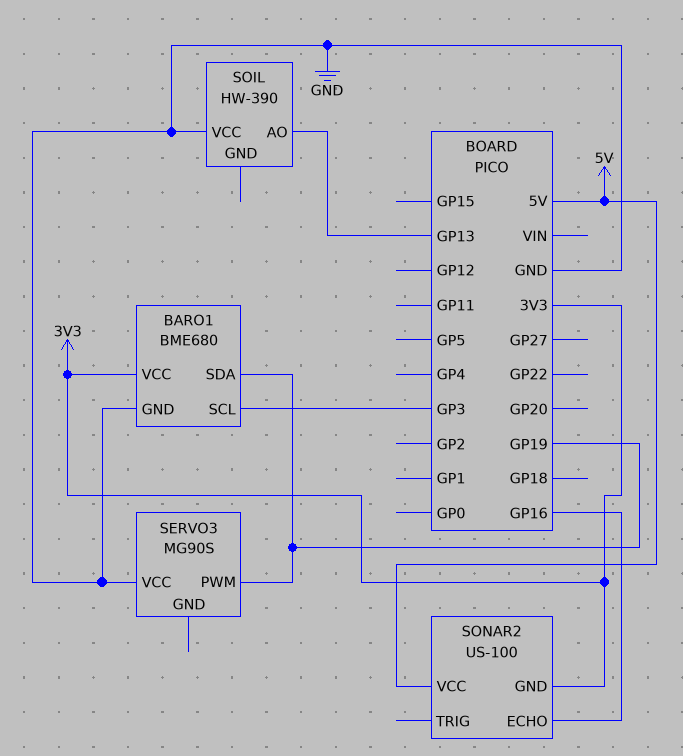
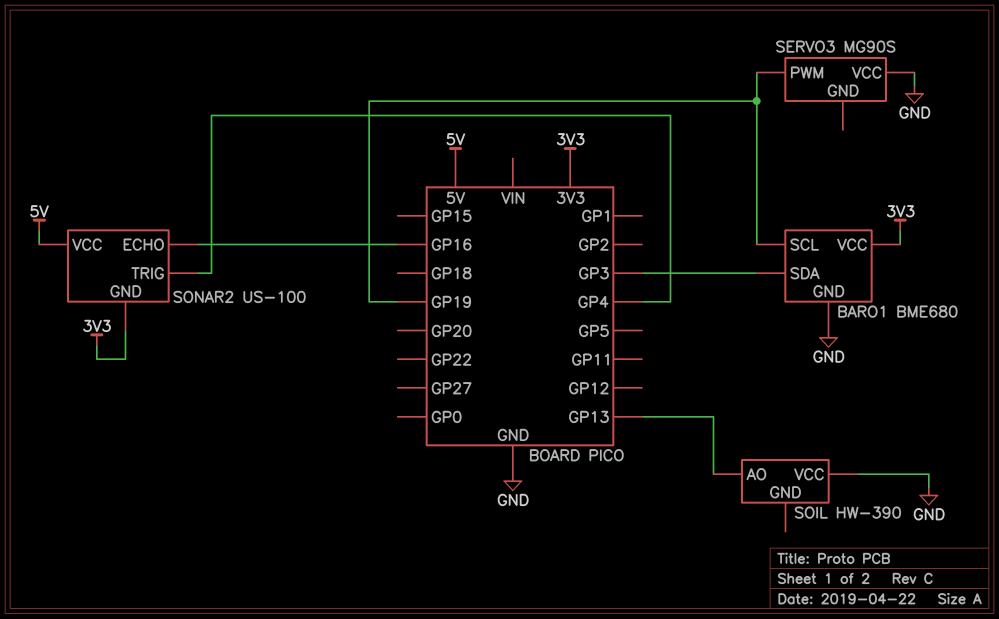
BARO1 pin SCL: GP3 -> GP19
BARO1 pin SDA: GP19 -> GP3
SONAR2 pin TRIG: none -> GP4

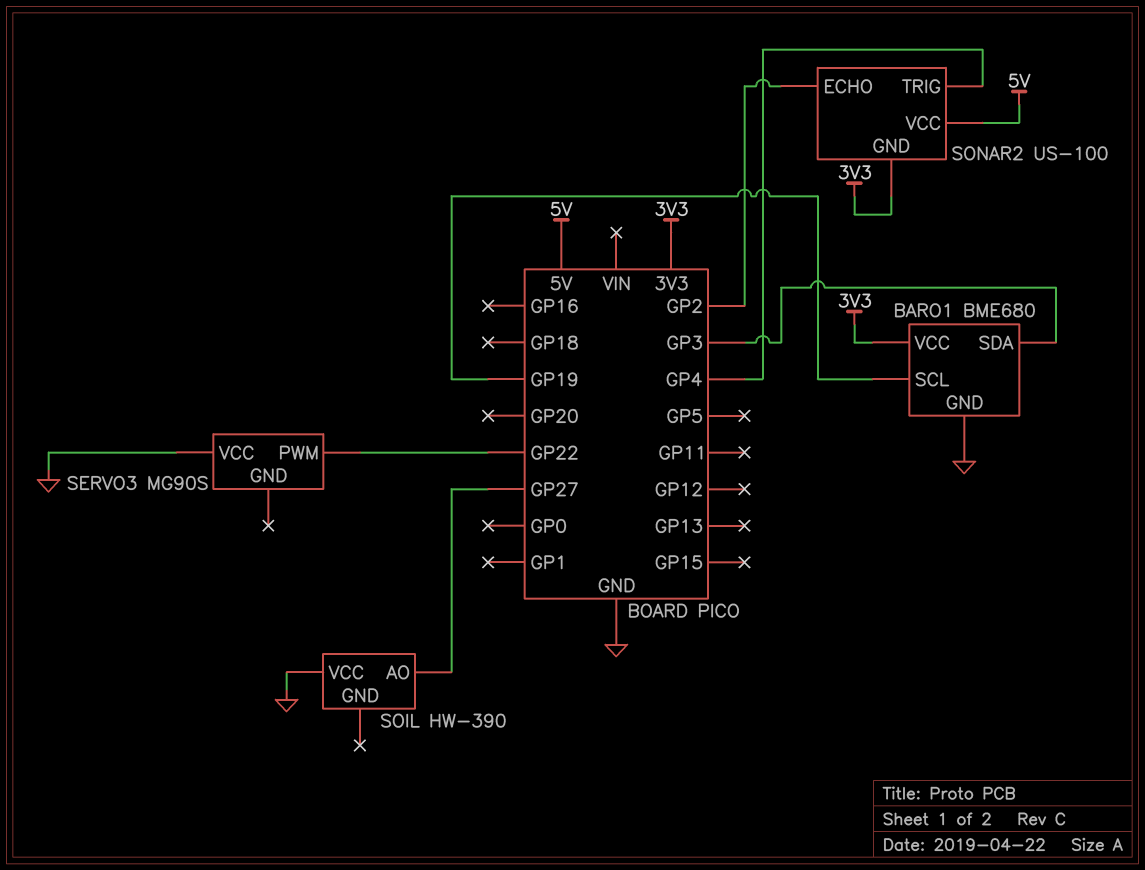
SERVO3 pin PWM: GP19 -> GP22
SOIL pin AO: GP13 -> GP27
SONAR2 pin ECHO: GP16 -> GP2

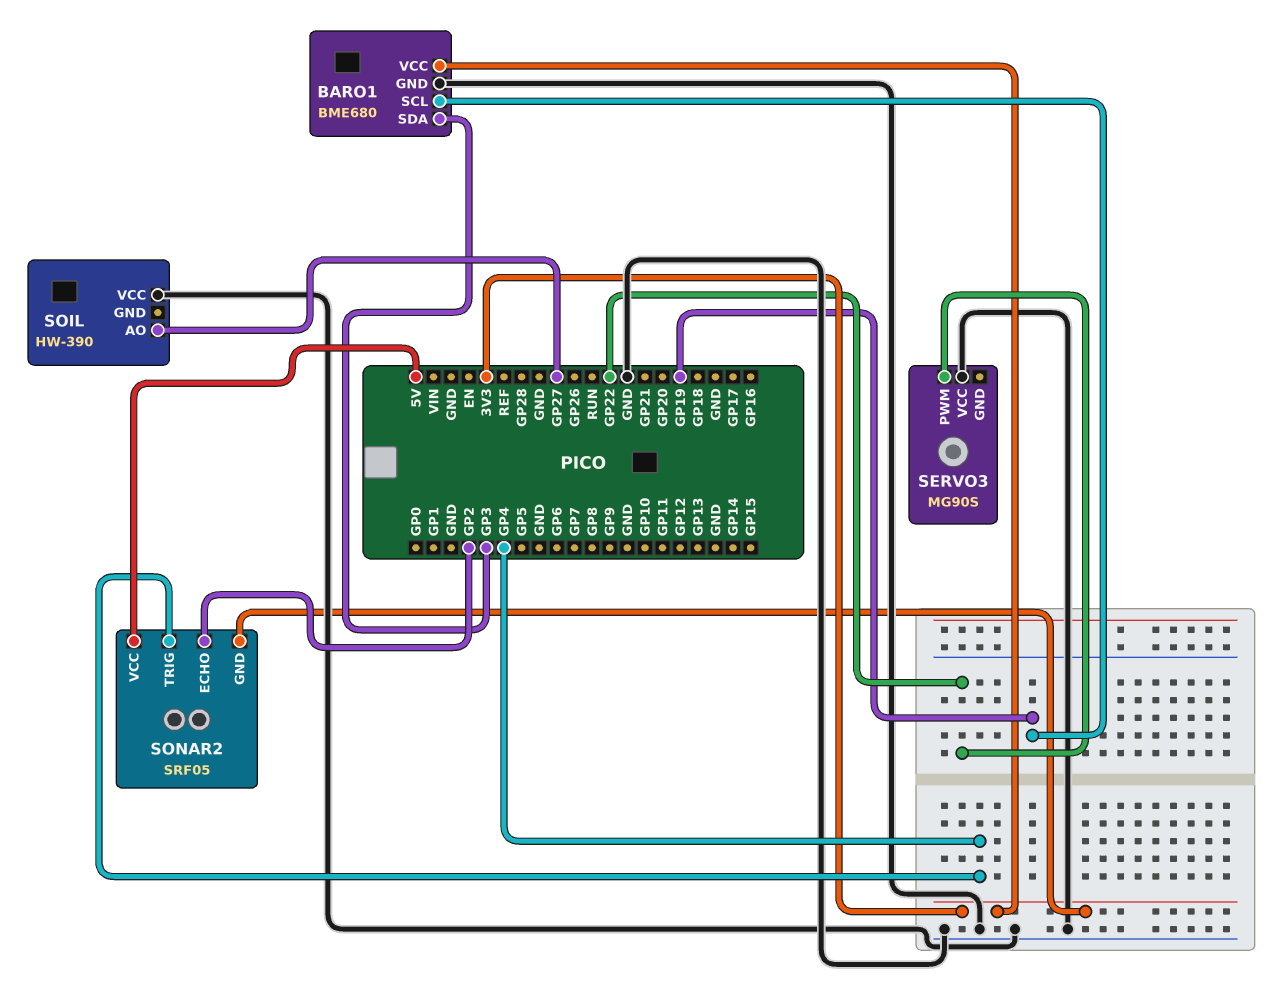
SONAR2: US-100 -> SRF05

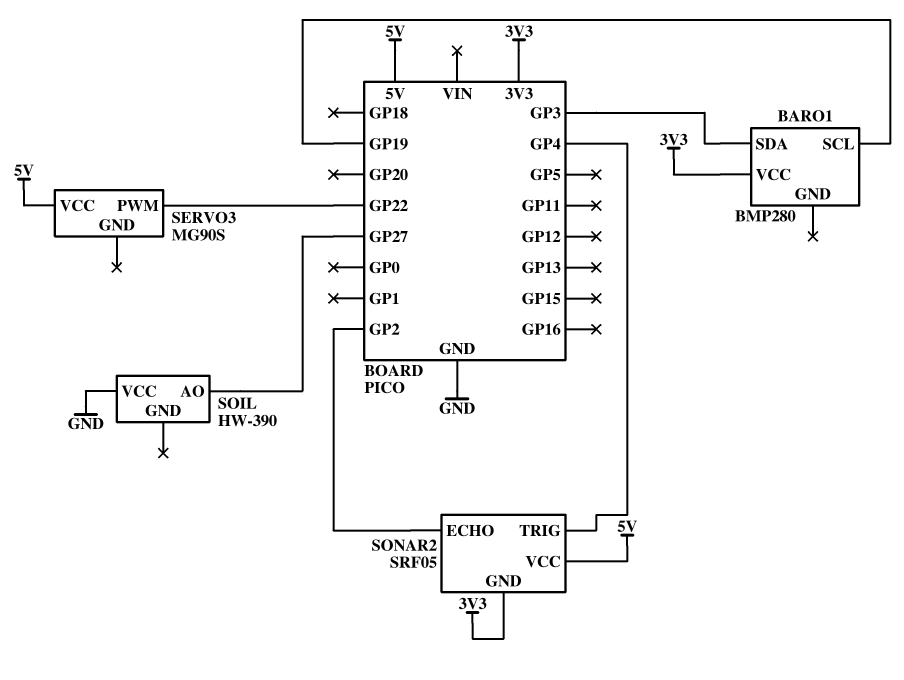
BARO1: BME680 -> BMP280
BARO1 pin GND: GND -> none
SERVO3 pin VCC: GND -> 5V

